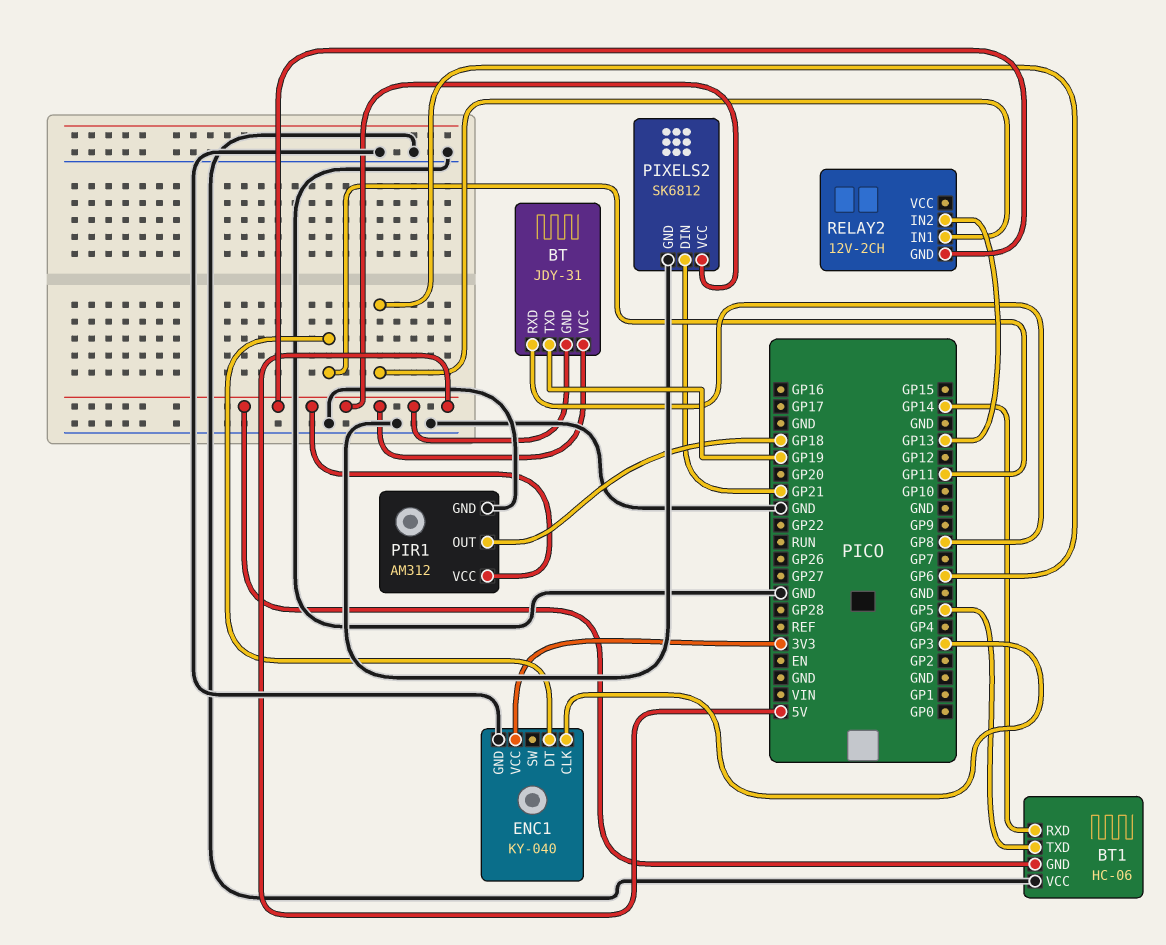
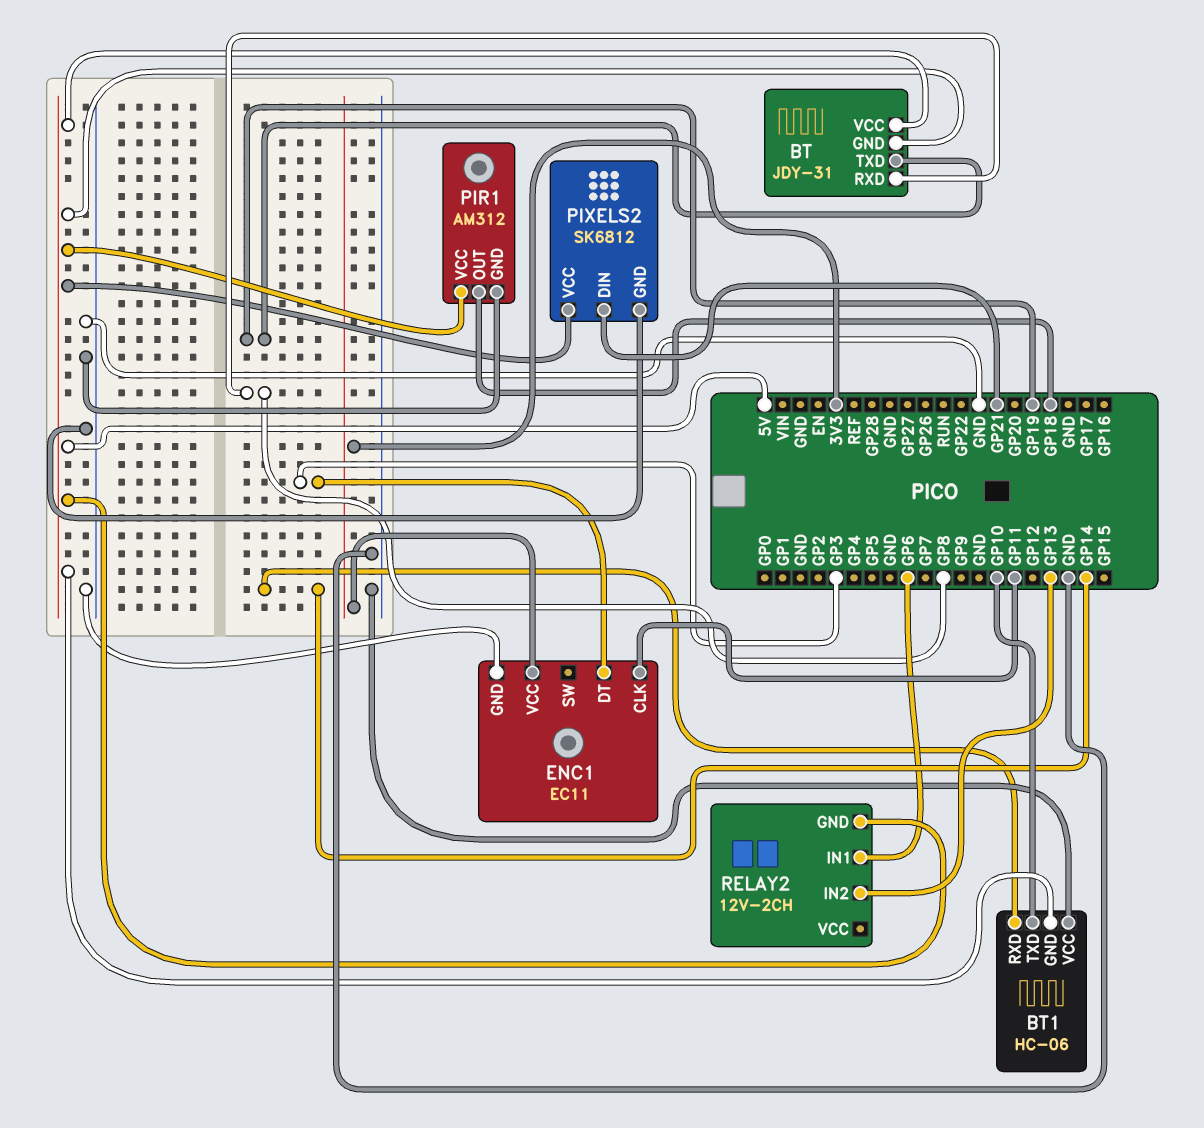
BT1 pin TXD: GP5 -> GP10
ENC1: KY-040 -> EC11
ENC1 pin CLK: GP3 -> GP11
ENC1 pin DT: GP11 -> GP3

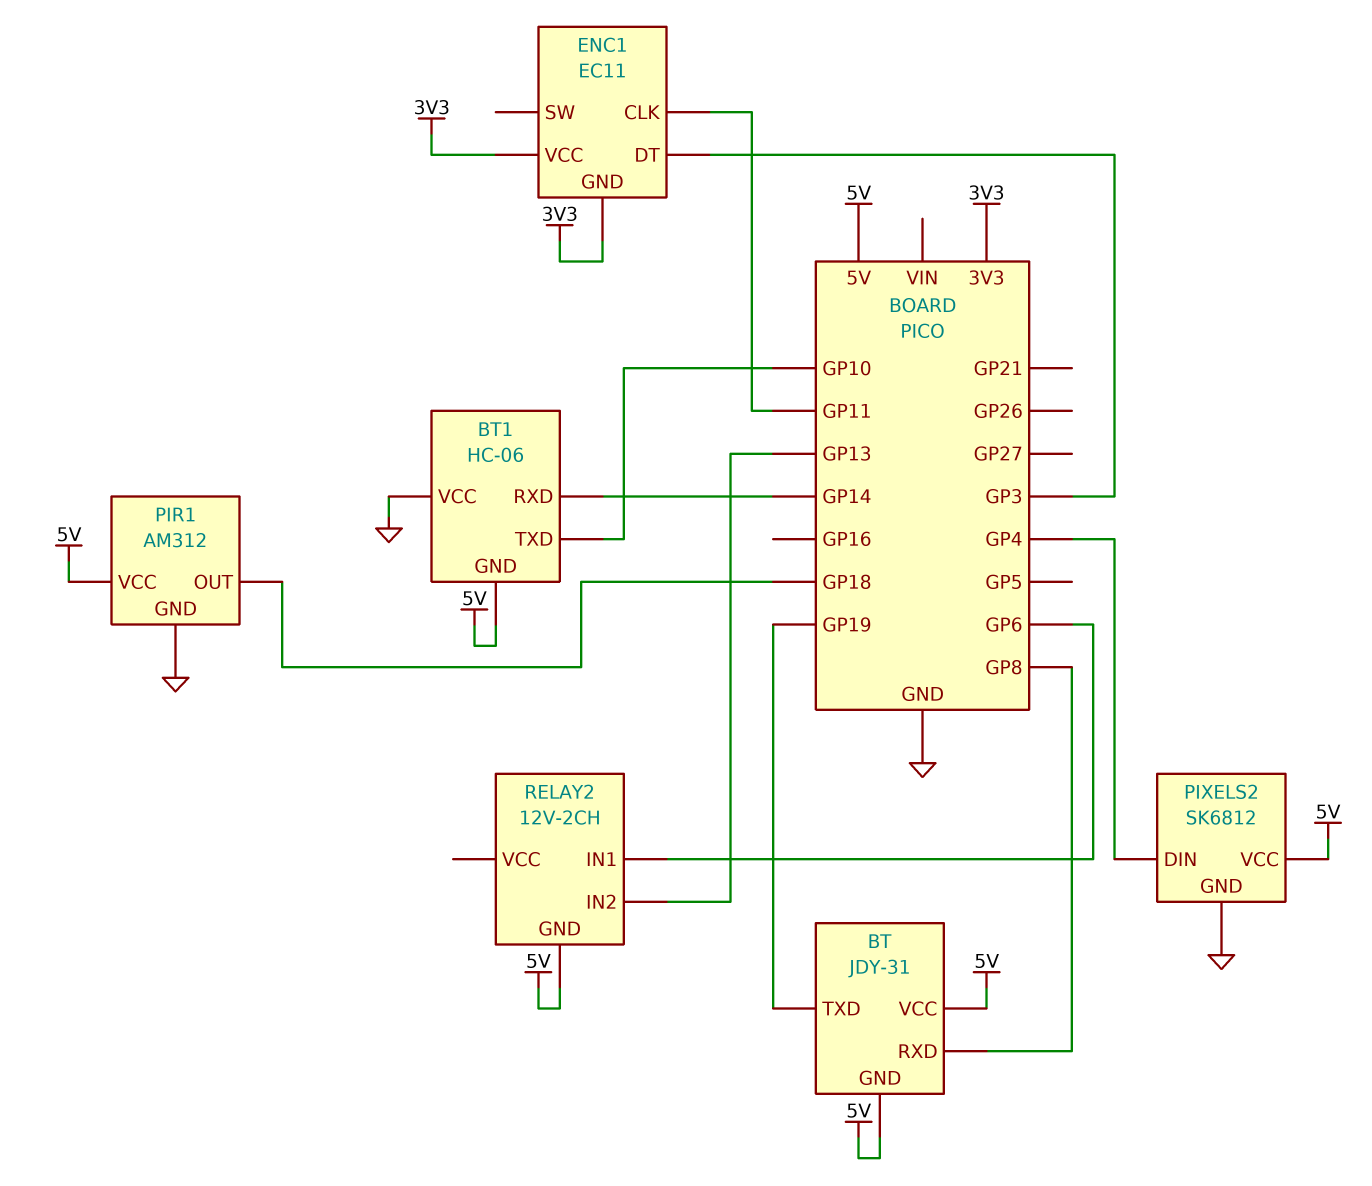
ENC1 pin GND: GND -> 3V3
PIXELS2 pin DIN: GP21 -> GP4

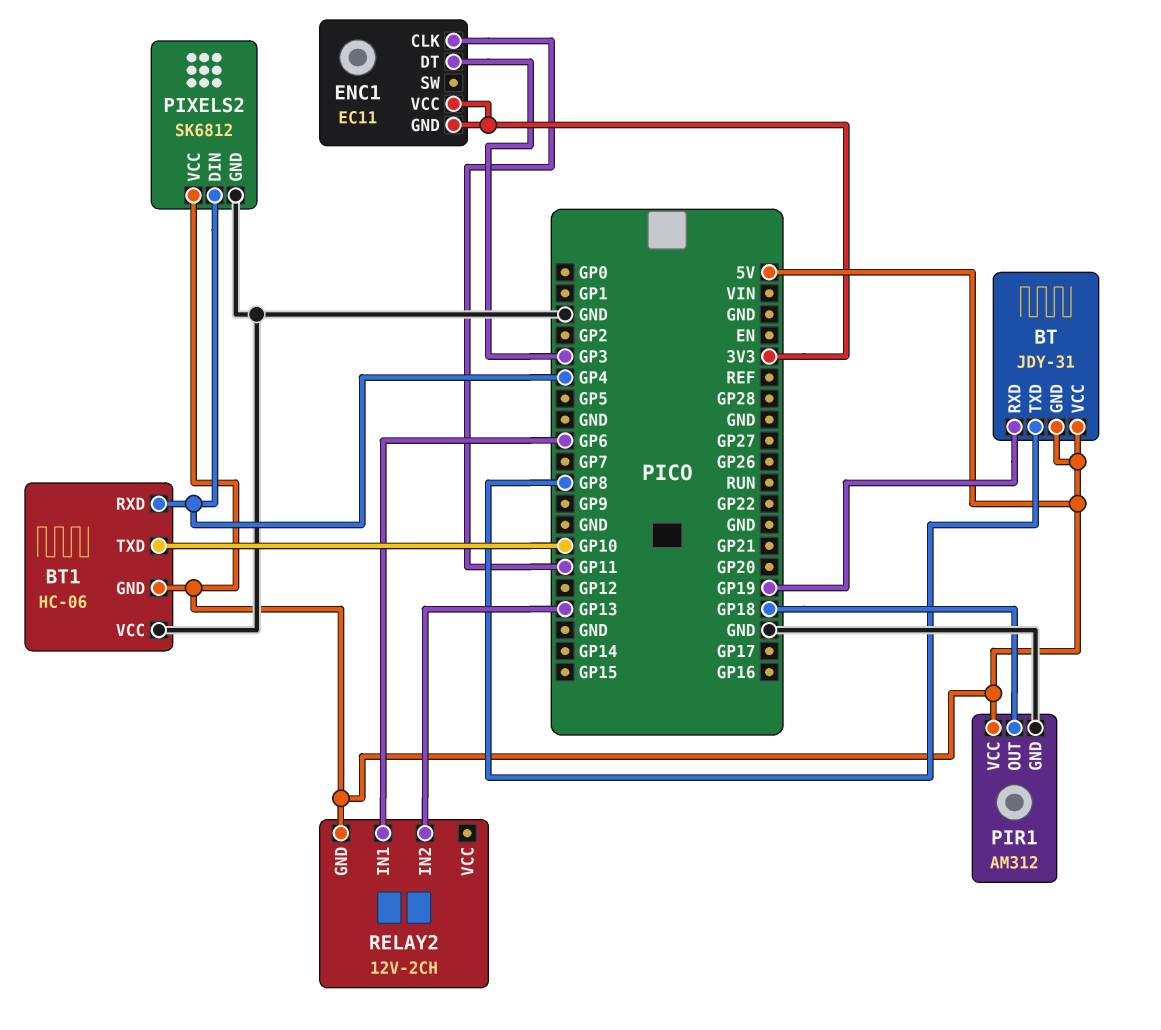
BT pin RXD: GP8 -> GP19
BT pin TXD: GP19 -> GP8
BT1 pin RXD: GP14 -> GP4

